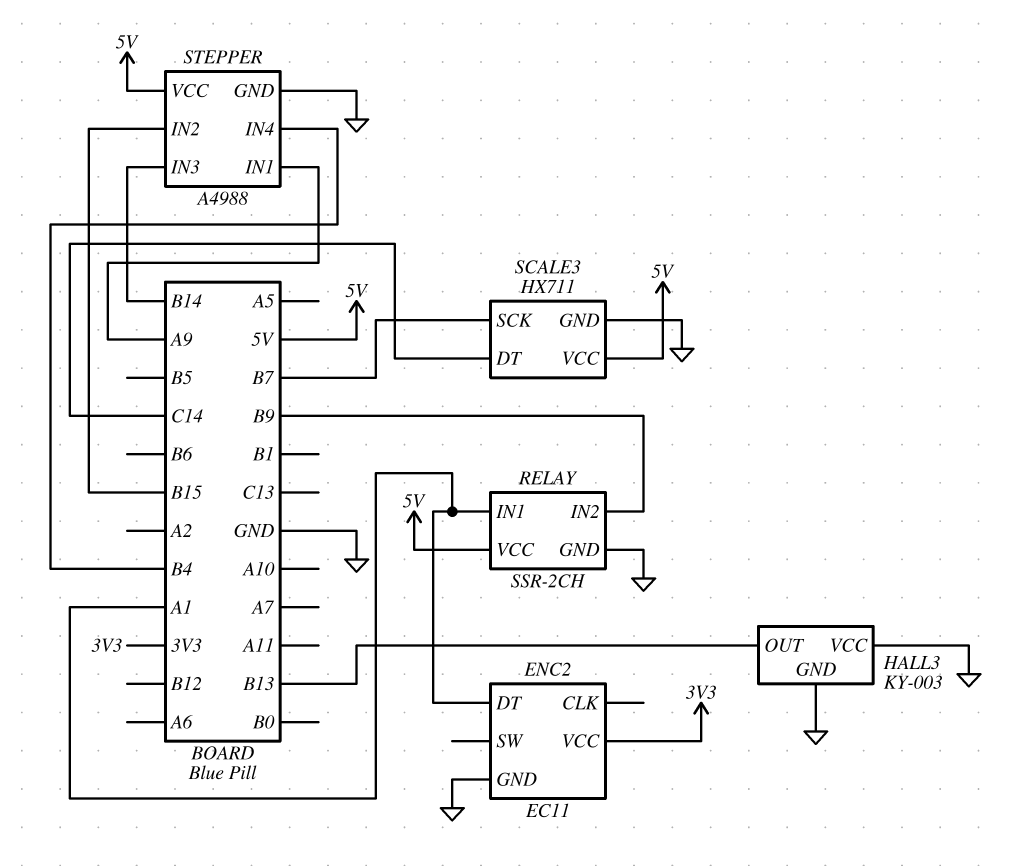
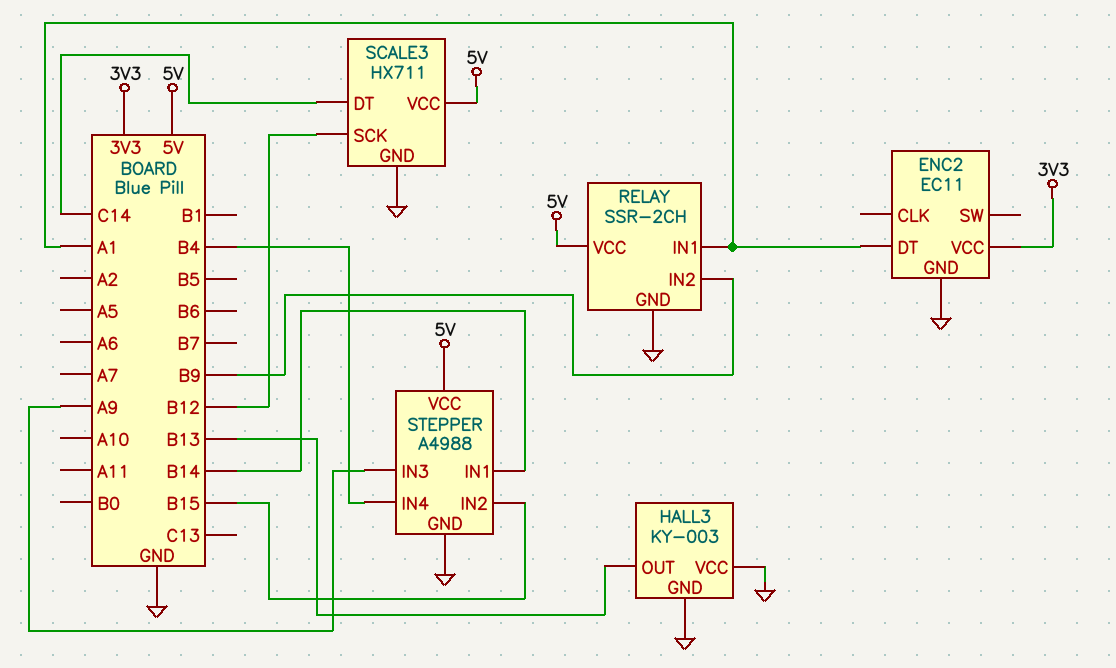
SCALE3 pin SCK: B7 -> B12
STEPPER pin IN1: A9 -> B14
STEPPER pin IN3: B14 -> A9

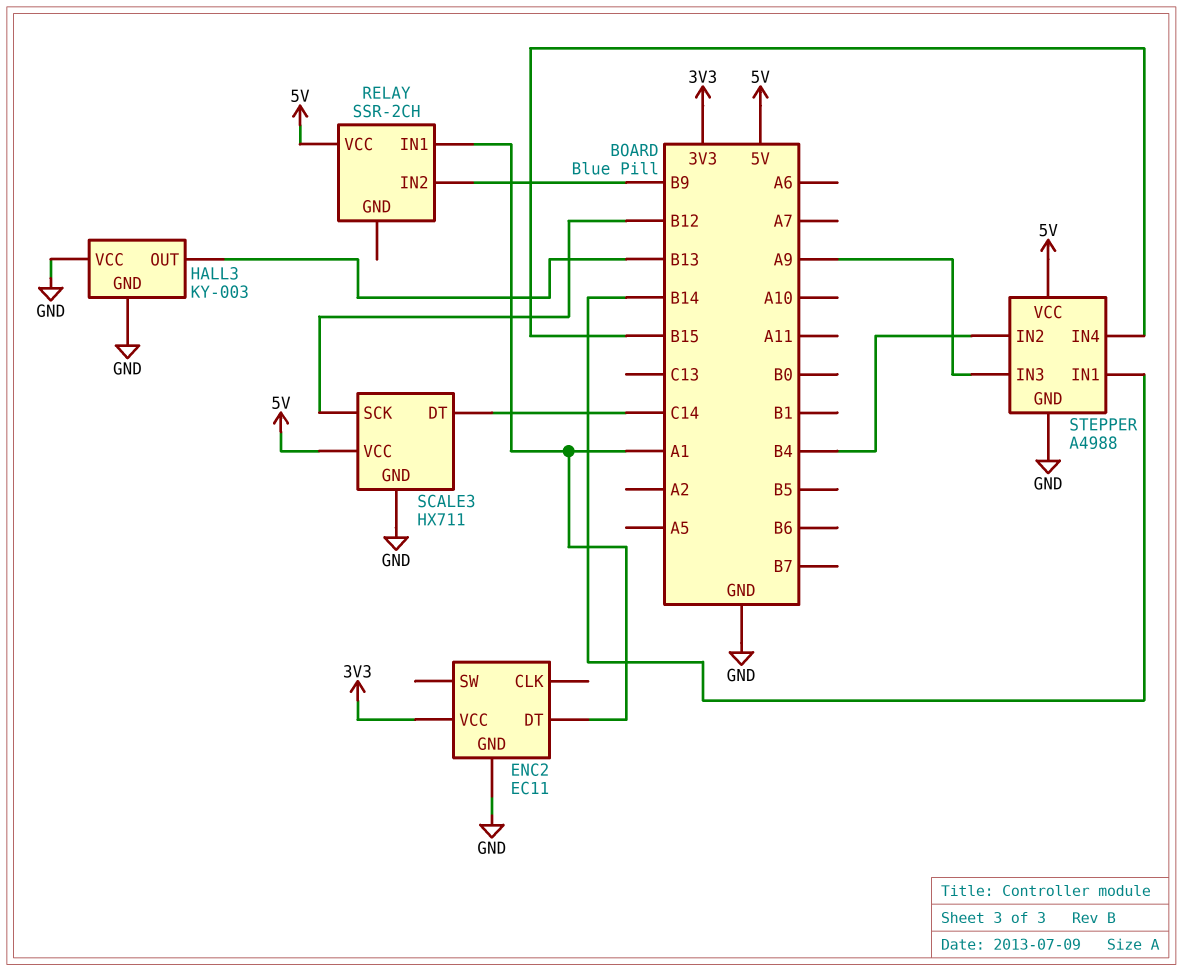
RELAY pin GND: GND -> none
STEPPER pin IN2: B15 -> B4
STEPPER pin IN4: B4 -> B15

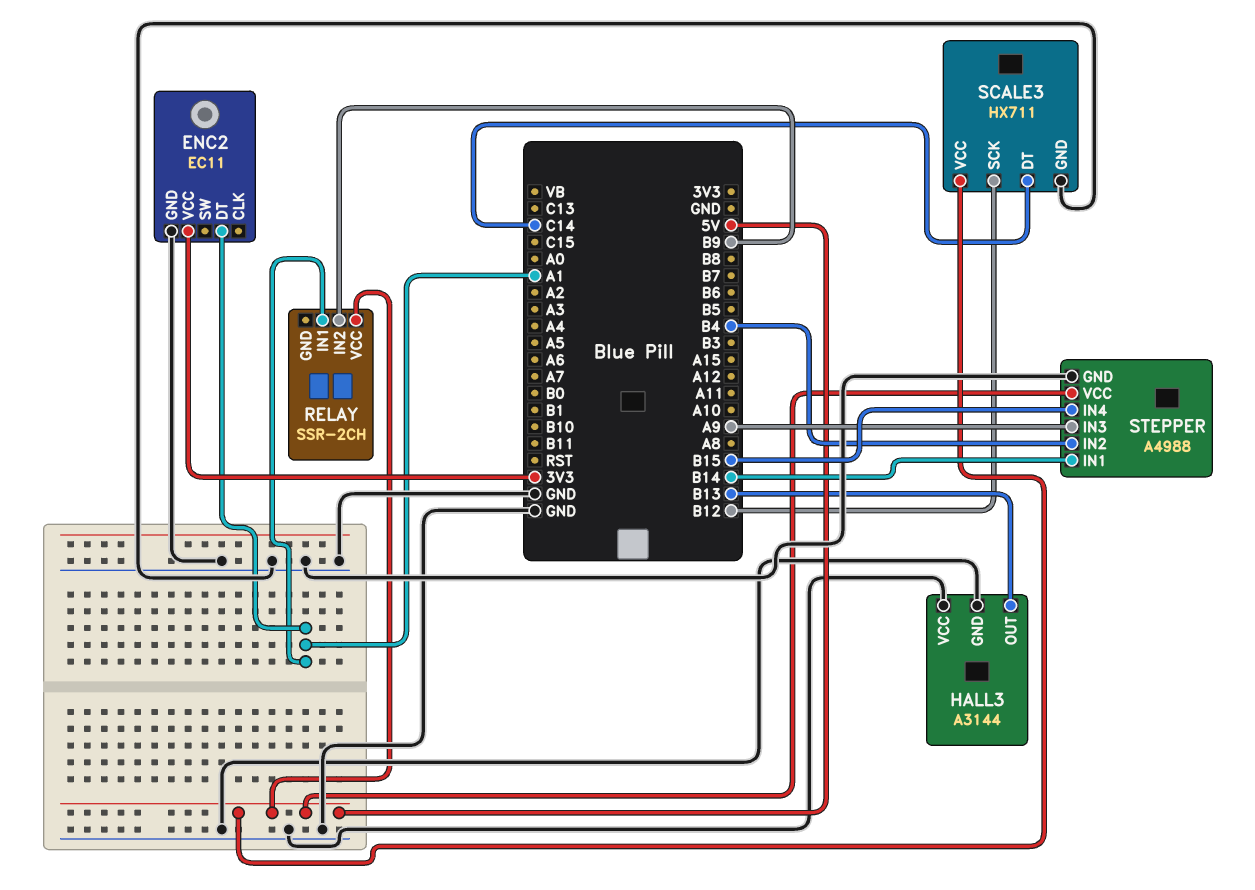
HALL3: KY-003 -> A3144

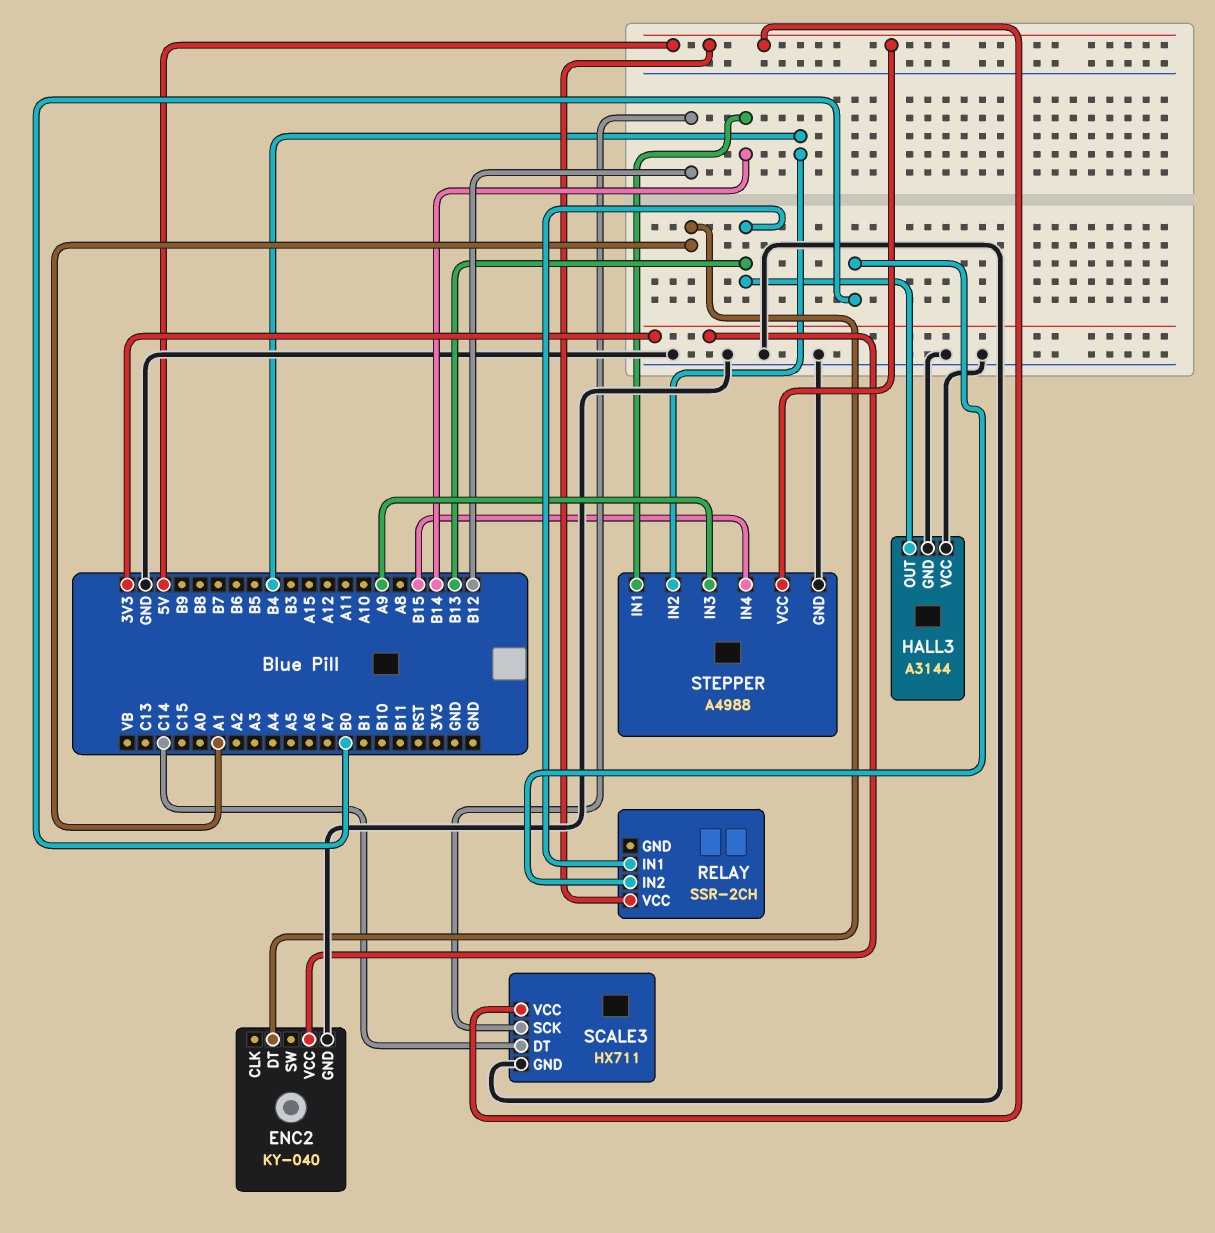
ENC2: EC11 -> KY-040
RELAY pin IN1: A1 -> B13
RELAY pin IN2: B9 -> B0

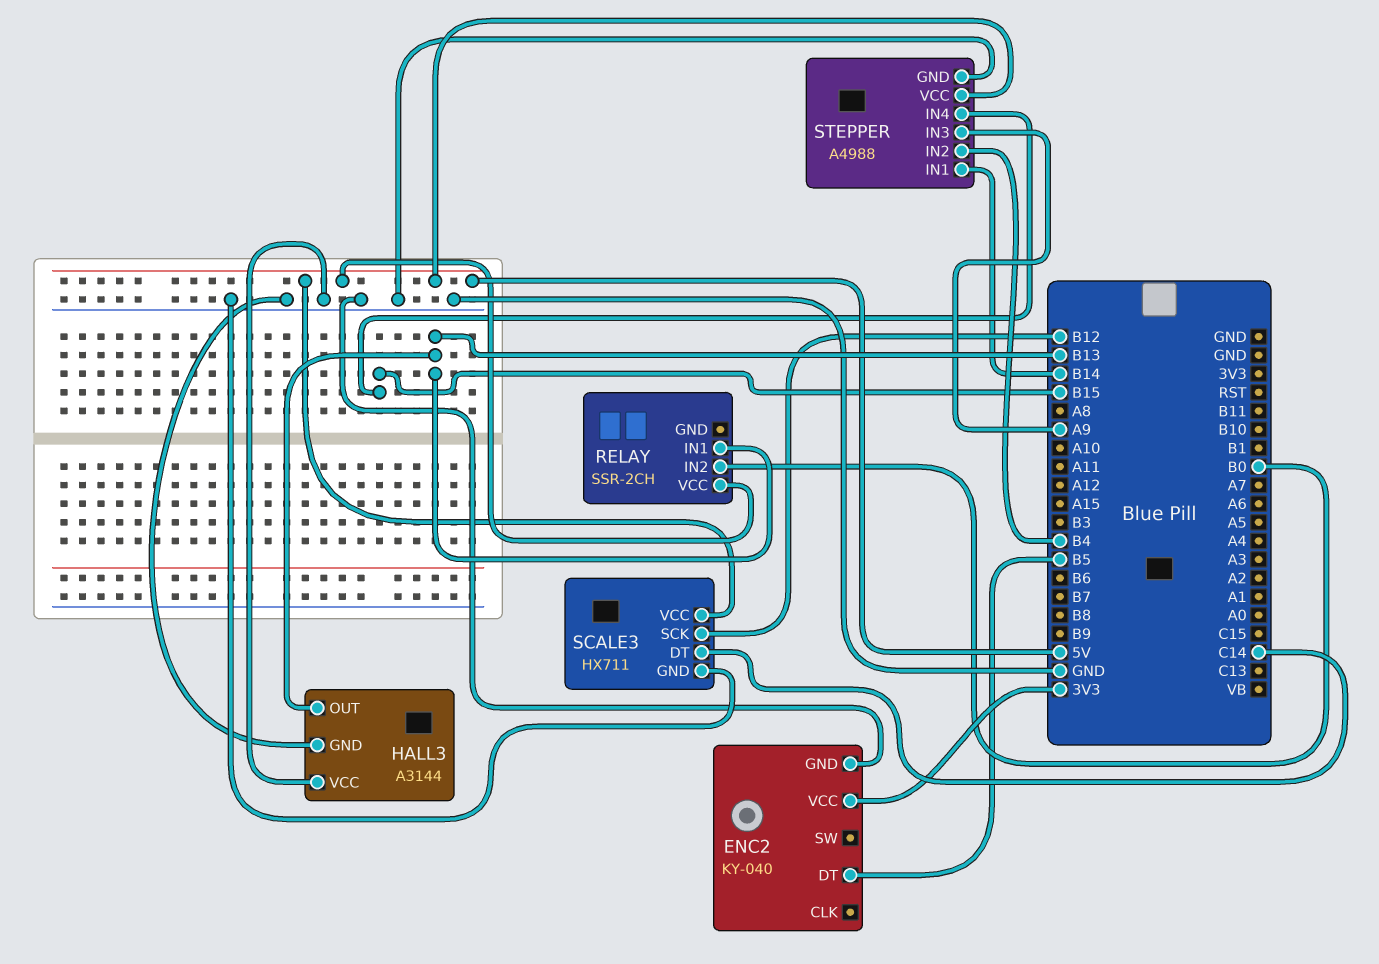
ENC2 pin DT: A1 -> B5

